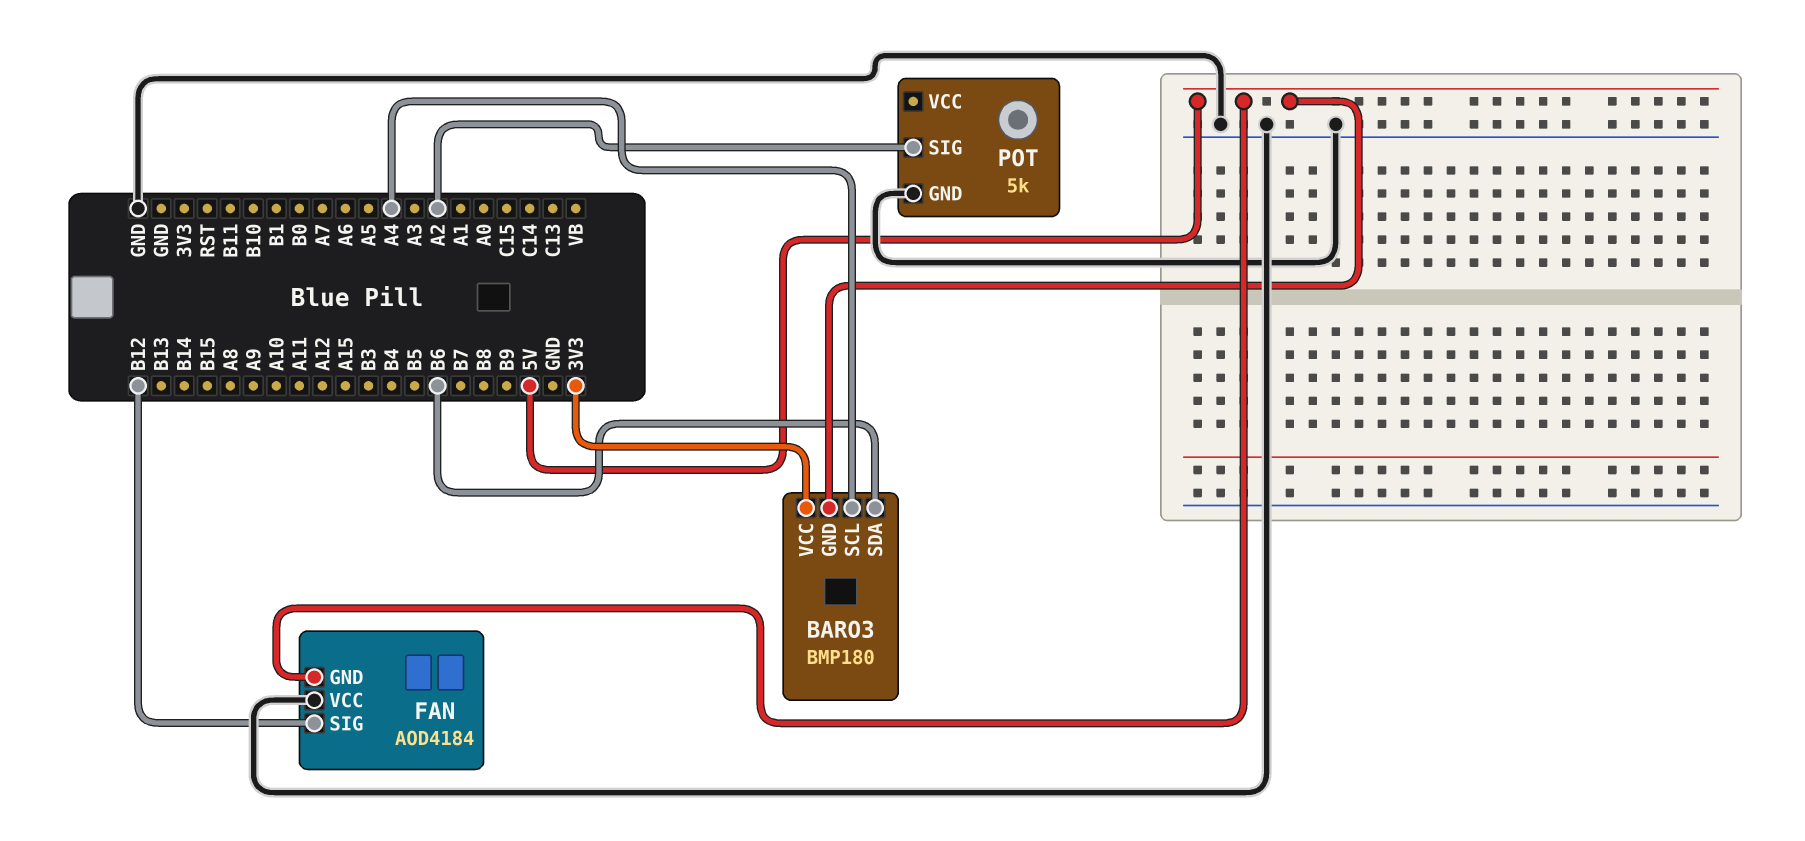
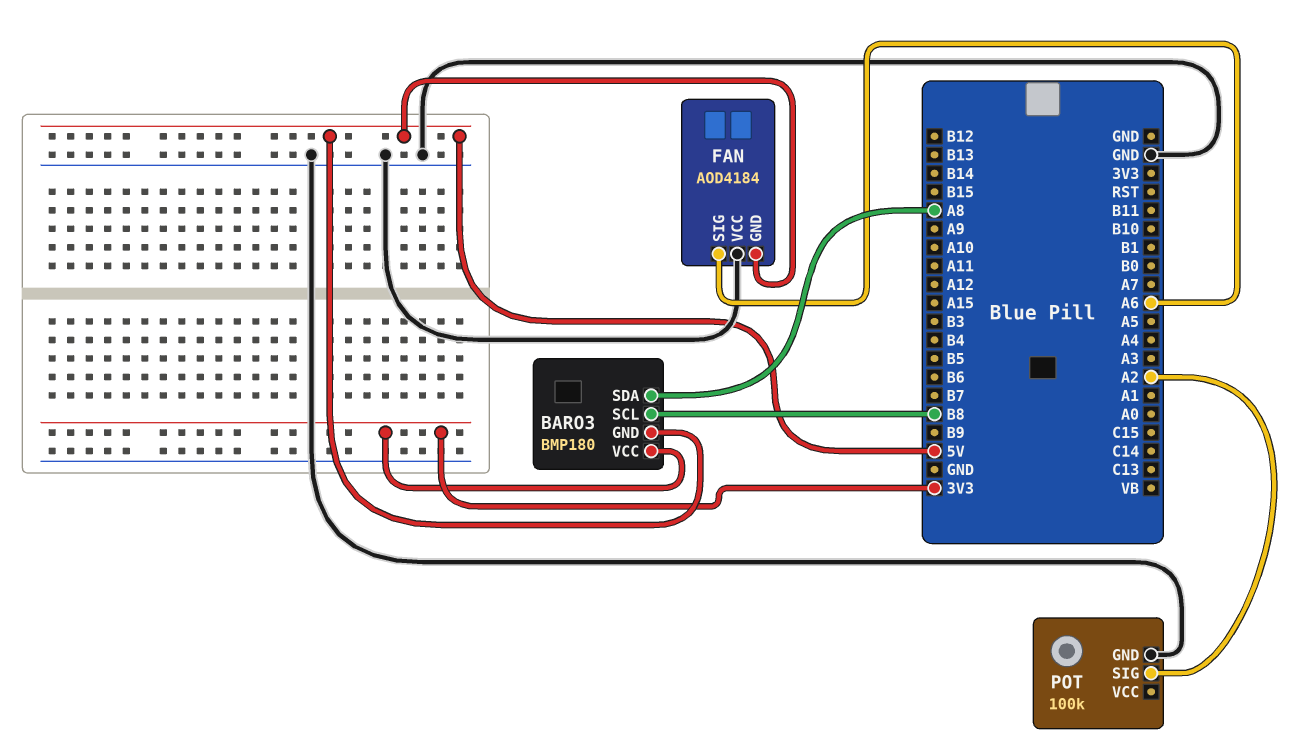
BARO3 pin SCL: A4 -> B8
BARO3 pin SDA: B6 -> A8
FAN pin SIG: B12 -> A6
POT: 5k -> 100k

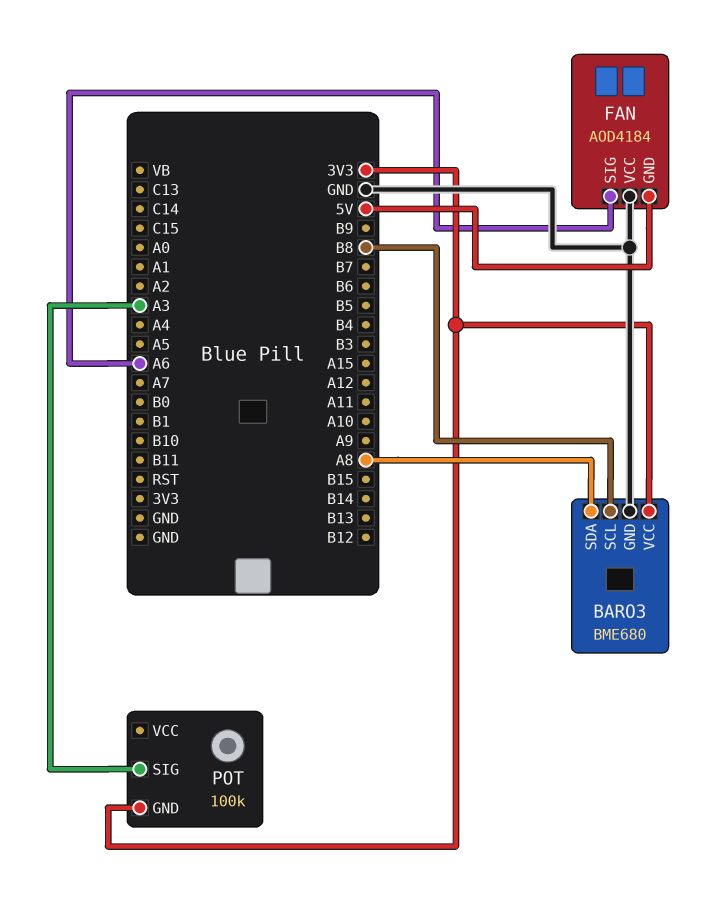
BARO3: BMP180 -> BME680
BARO3 pin GND: 5V -> GND
POT pin GND: GND -> 3V3
POT pin SIG: A2 -> A3

